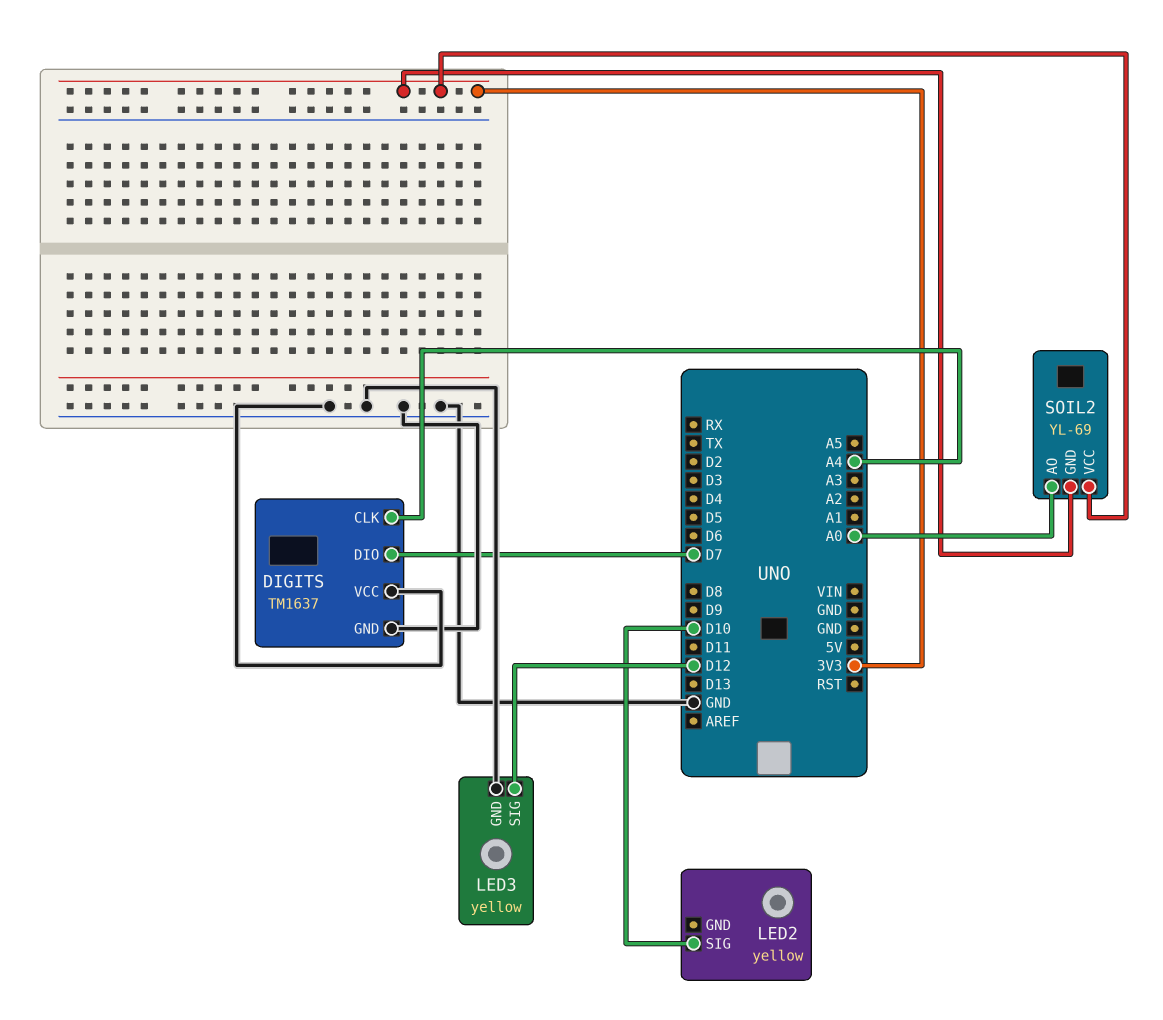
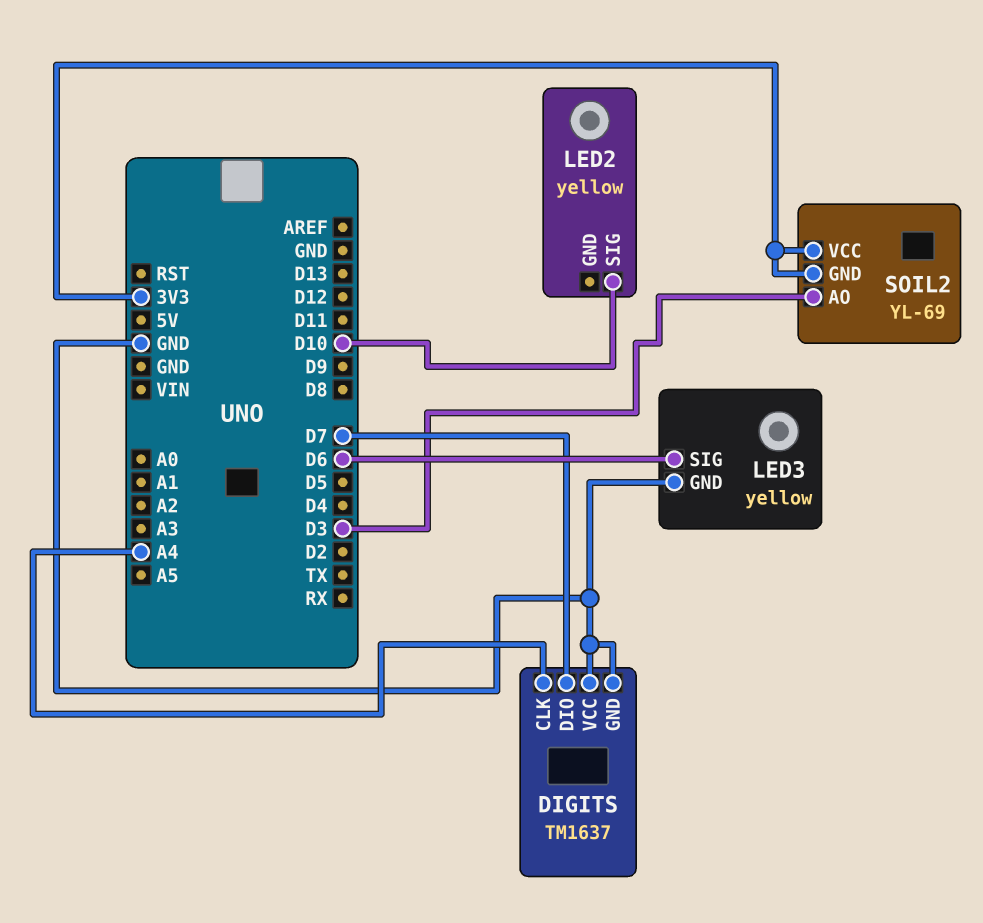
LED3 pin SIG: D12 -> D6
SOIL2 pin AO: A0 -> D3

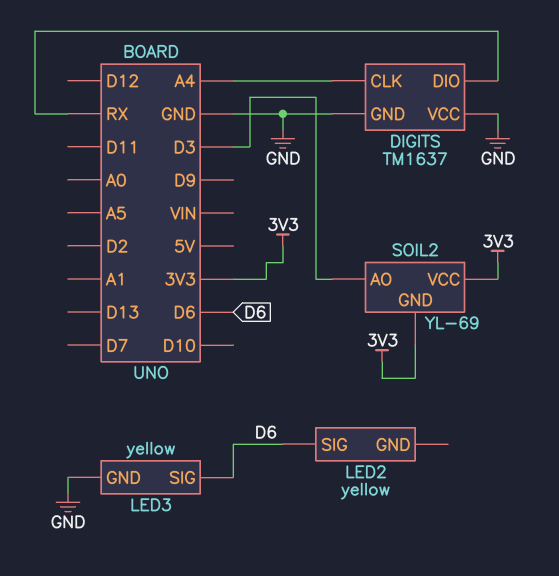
DIGITS pin DIO: D7 -> RX
LED2 pin SIG: D10 -> D6

